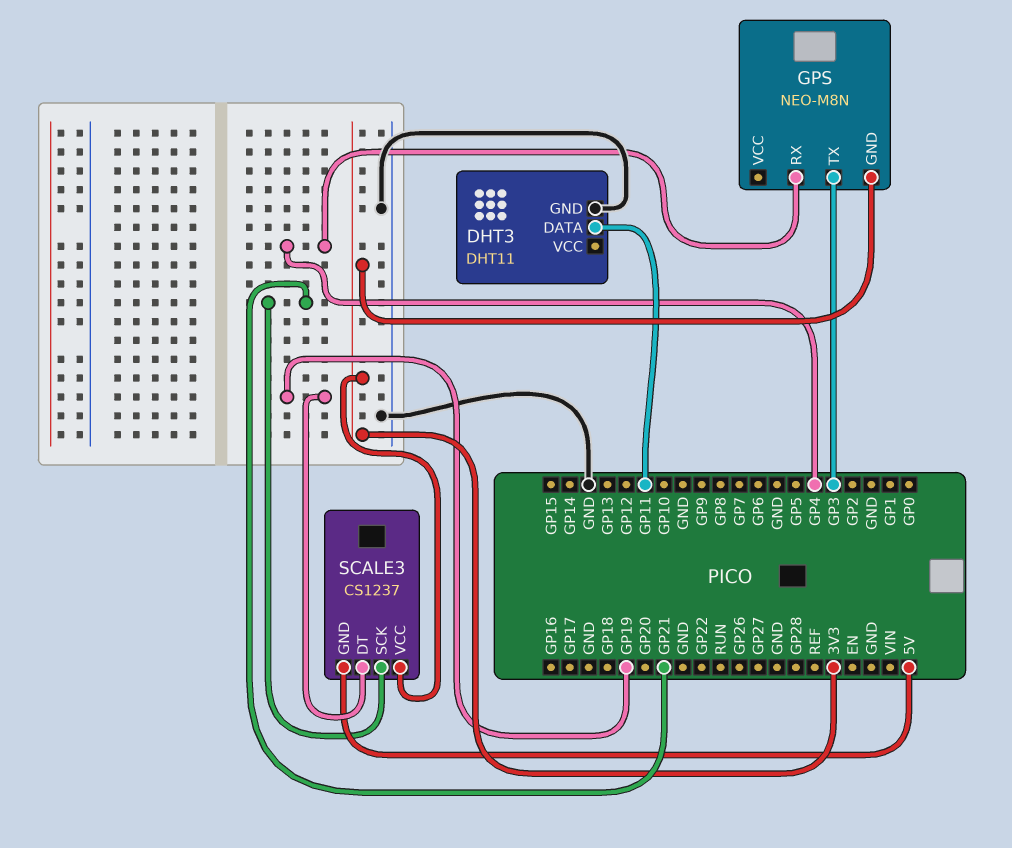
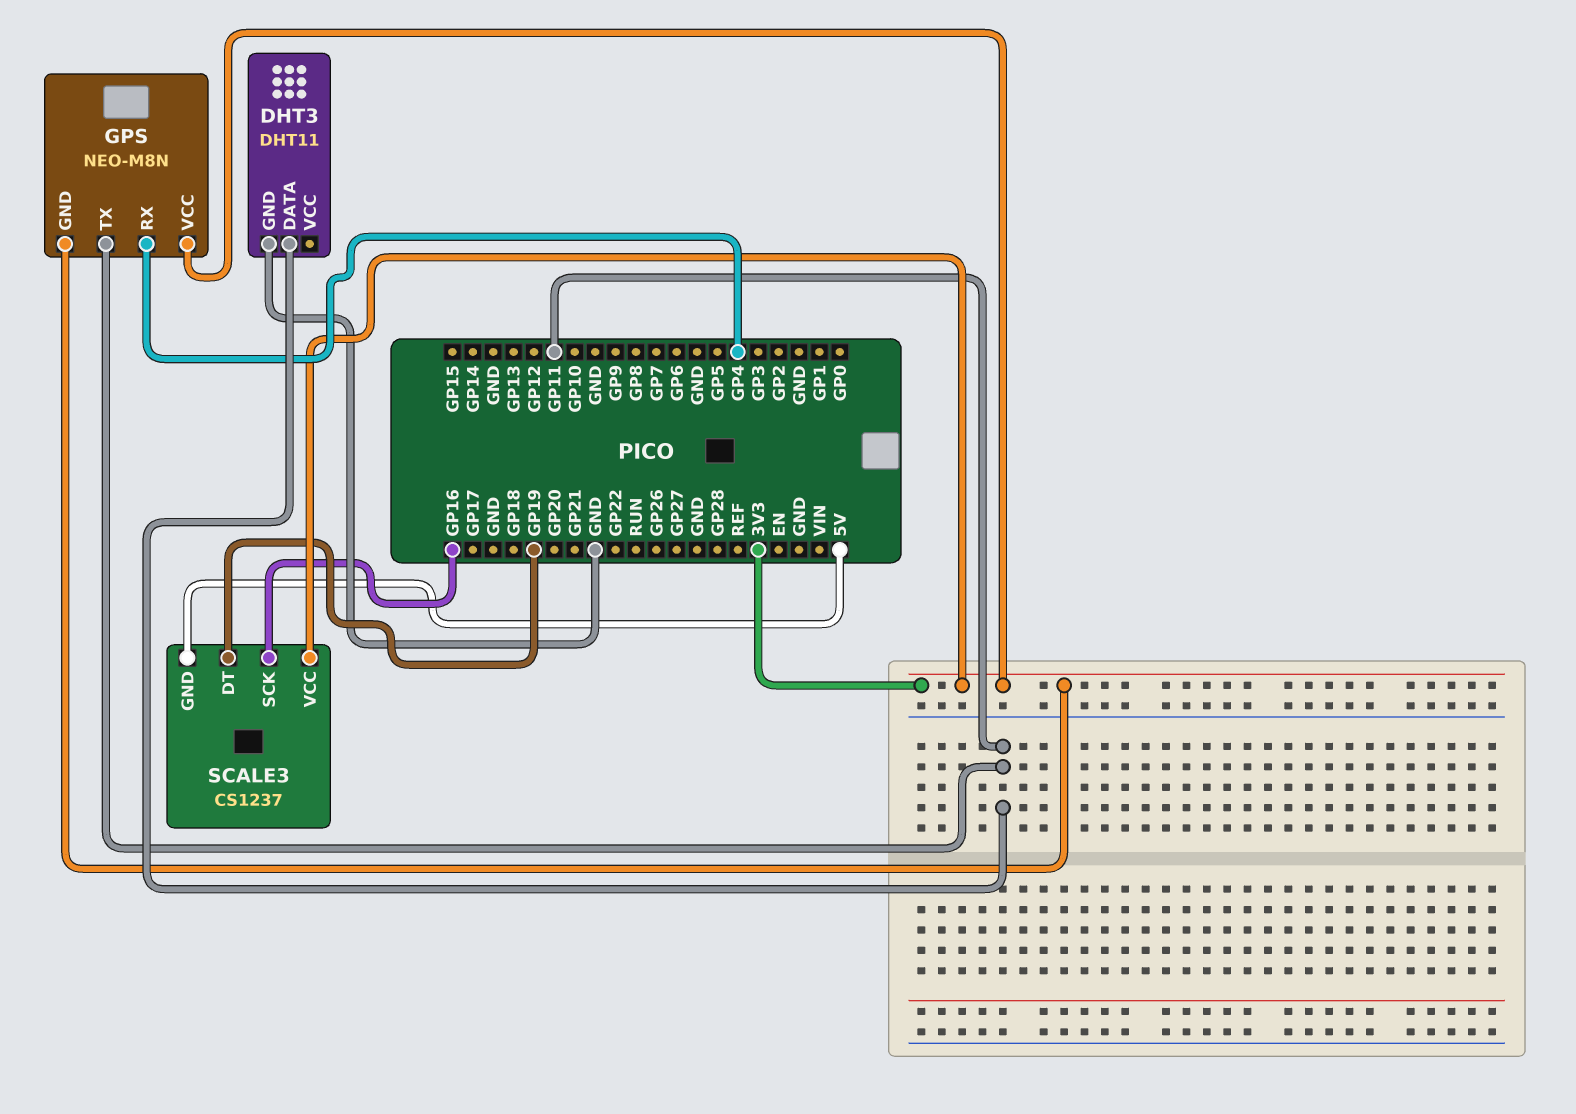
GPS pin TX: GP3 -> GP11
GPS pin VCC: none -> 3V3
SCALE3 pin SCK: GP21 -> GP16

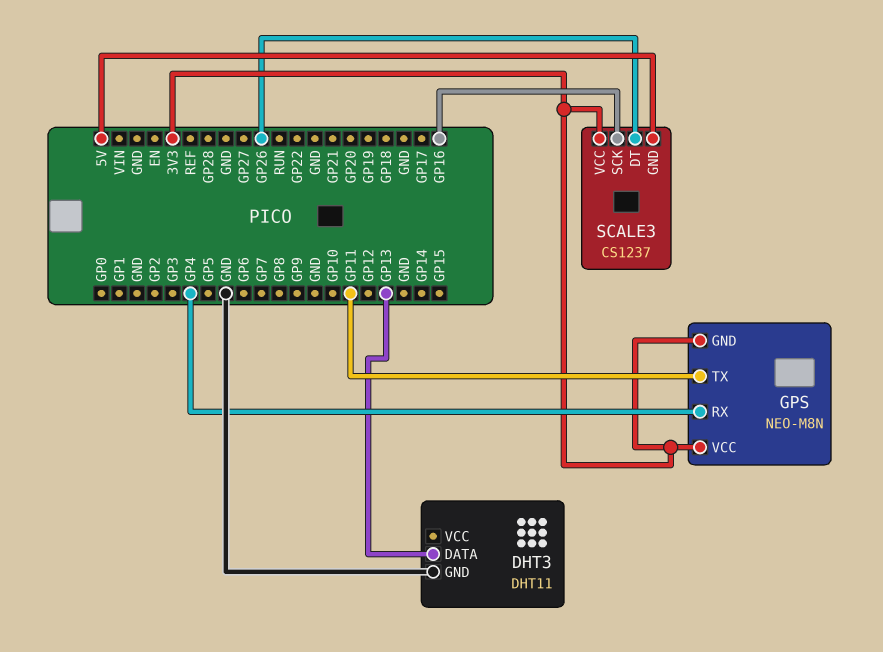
DHT3 pin DATA: GP11 -> GP13
SCALE3 pin DT: GP19 -> GP26

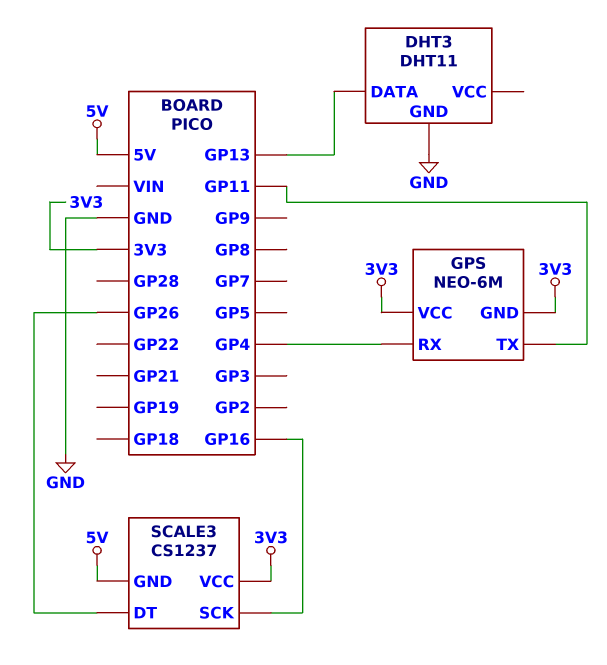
GPS: NEO-M8N -> NEO-6M

